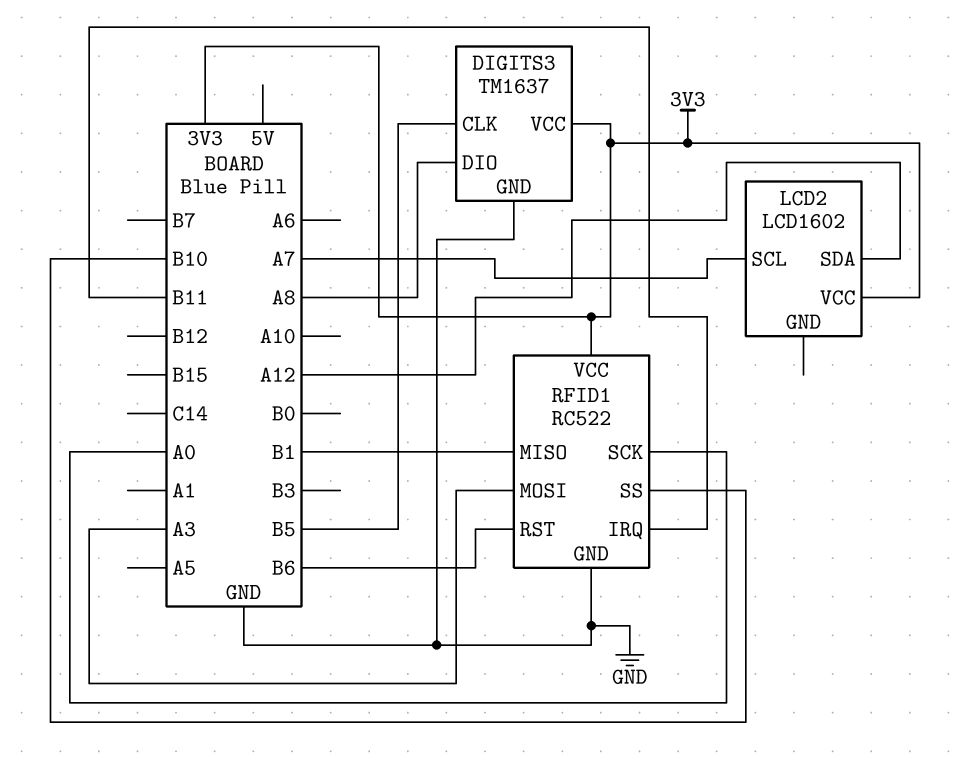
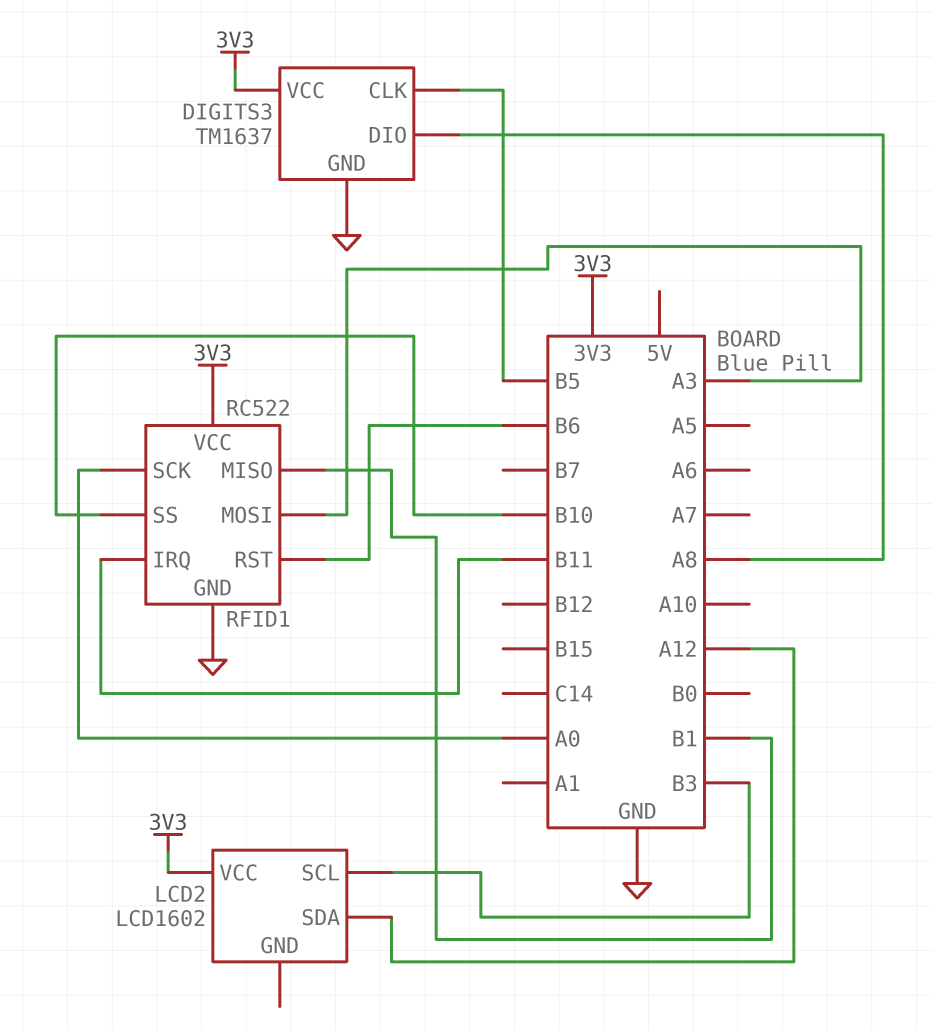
LCD2 pin SCL: A7 -> B3

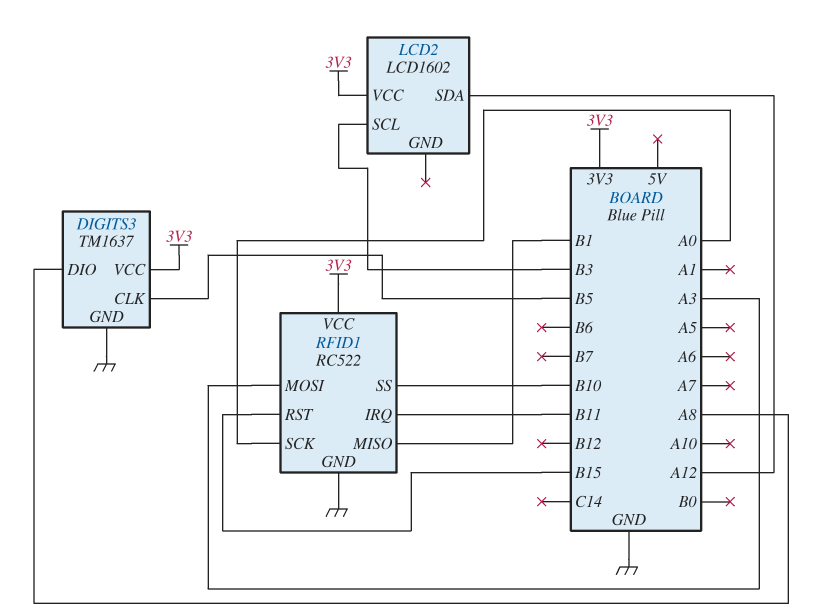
RFID1 pin RST: B6 -> B15

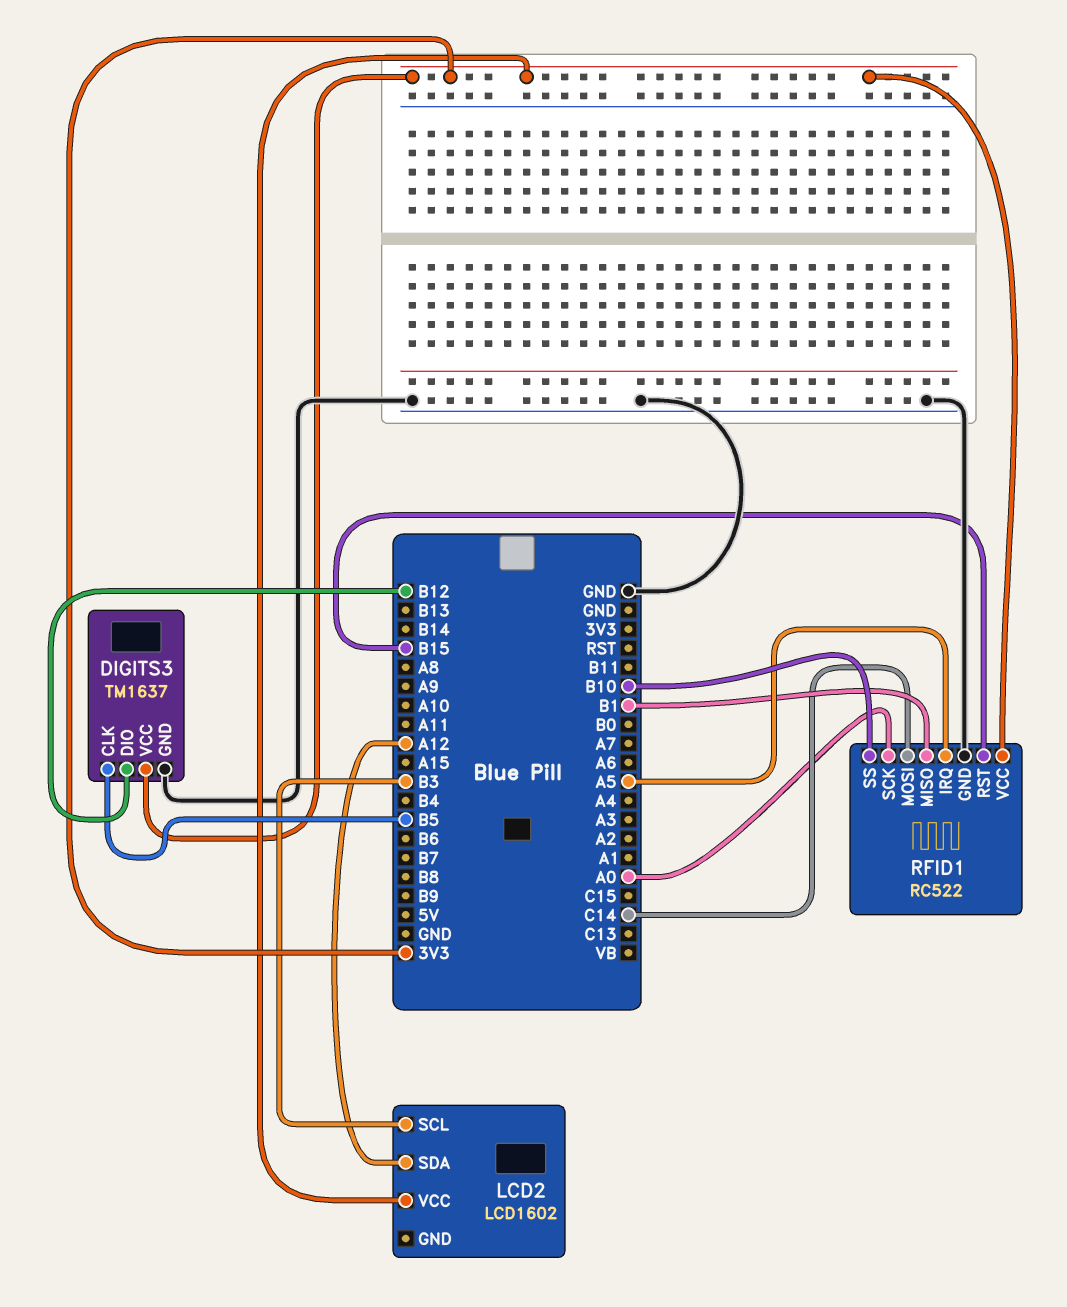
DIGITS3 pin DIO: A8 -> B12
RFID1 pin IRQ: B11 -> A5
RFID1 pin MOSI: A3 -> C14

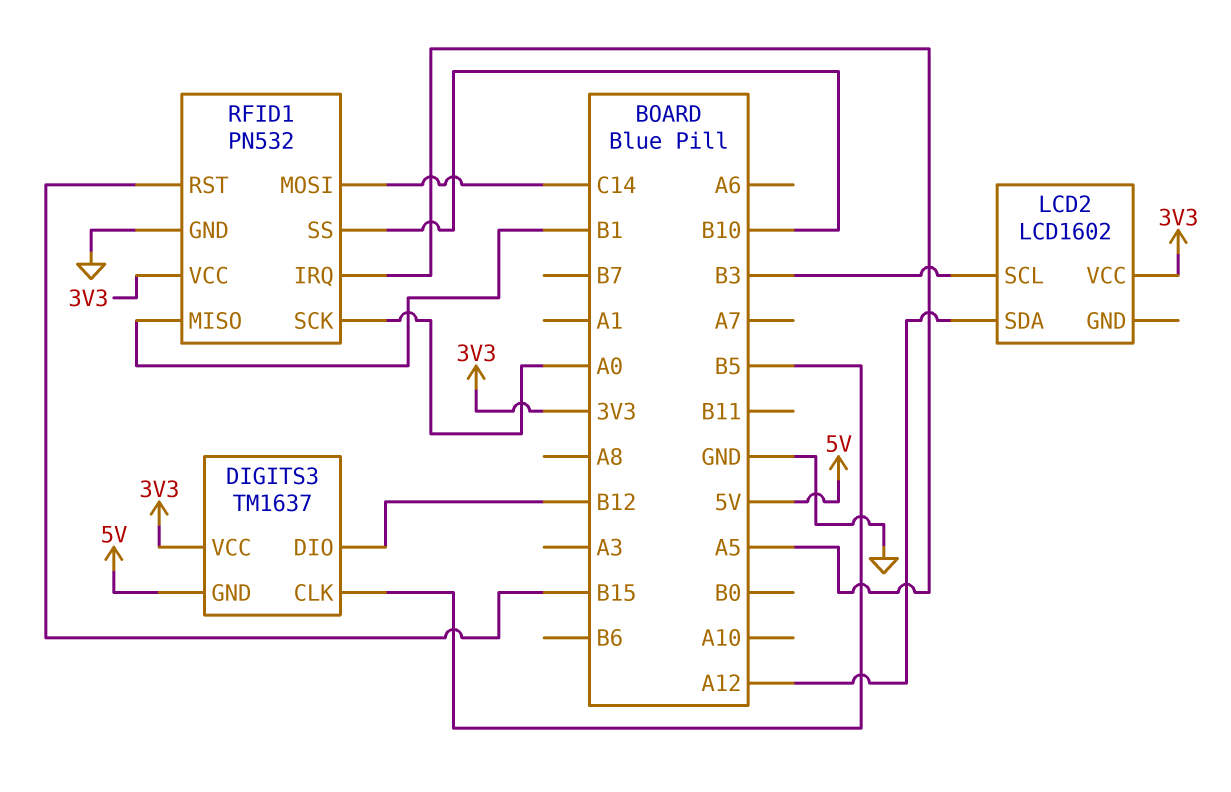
DIGITS3 pin GND: GND -> 5V
RFID1: RC522 -> PN532

